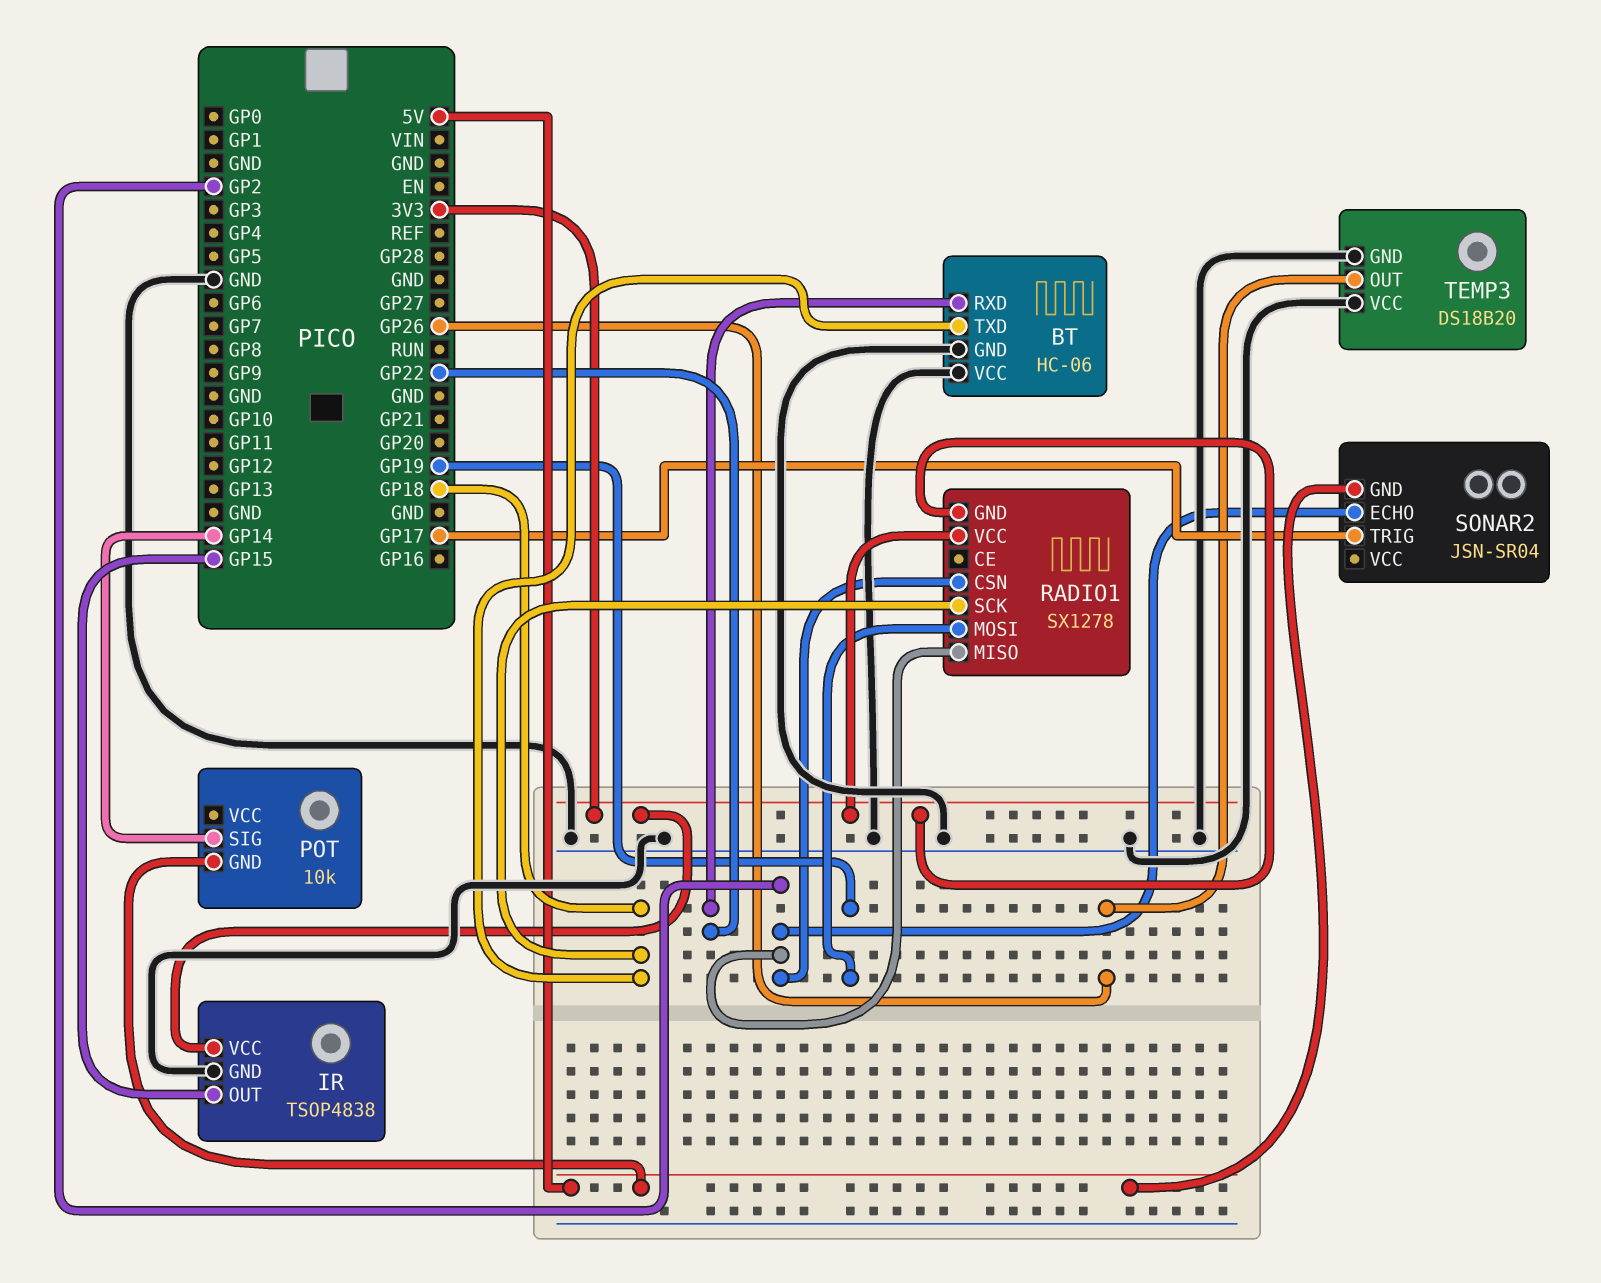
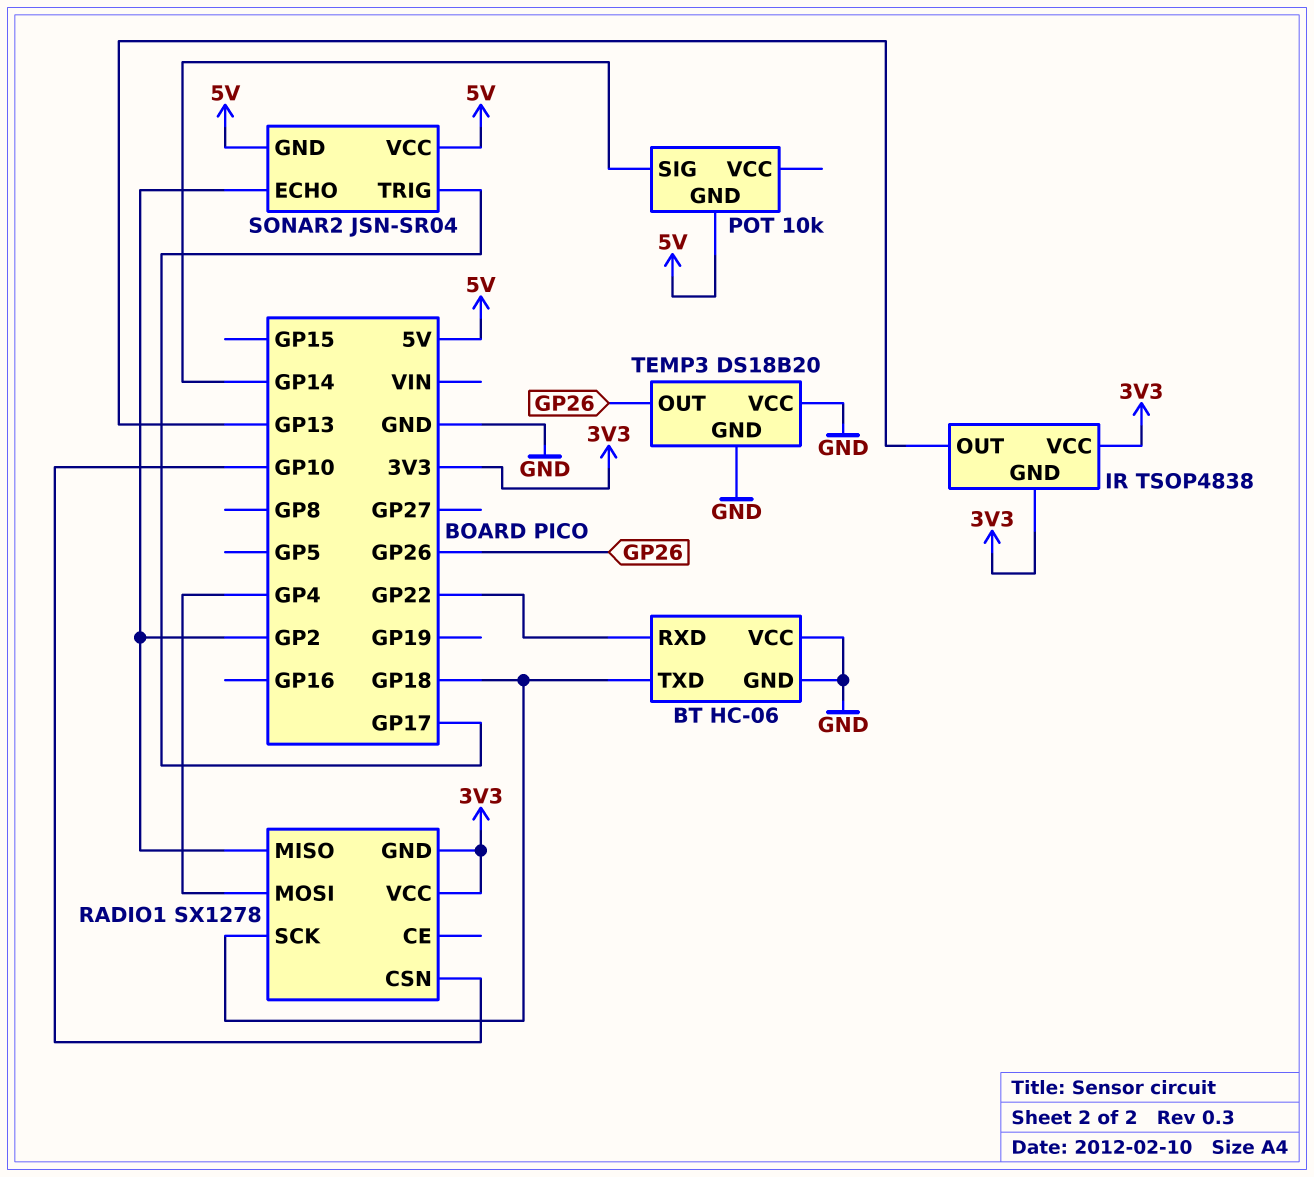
IR pin GND: GND -> 3V3
IR pin OUT: GP15 -> GP13
RADIO1 pin CSN: GP2 -> GP10
RADIO1 pin MOSI: GP19 -> GP4
SONAR2 pin VCC: none -> 5V

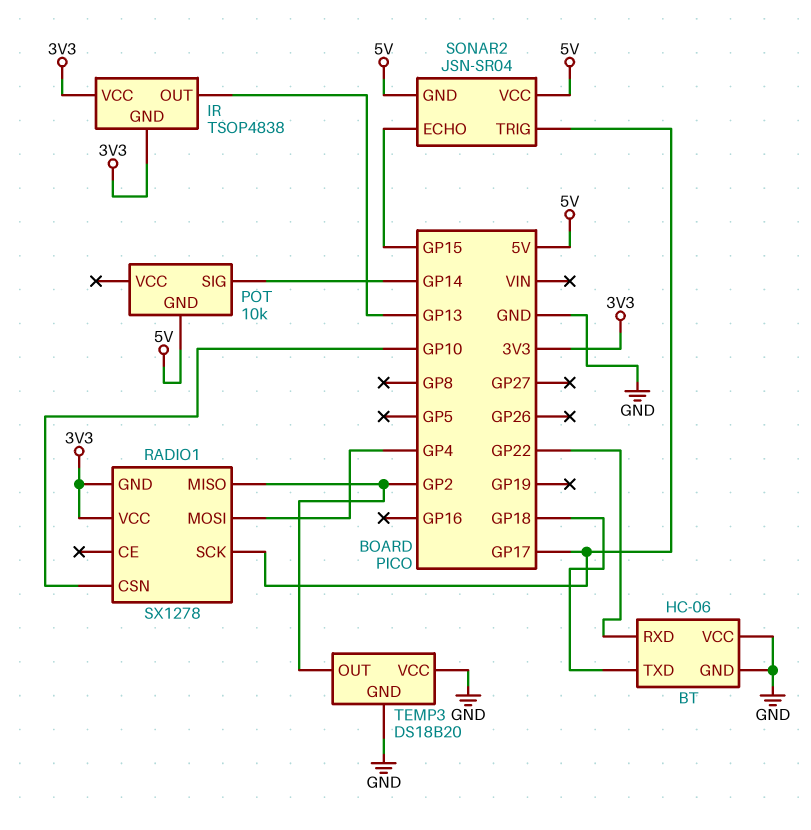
RADIO1 pin SCK: GP18 -> GP17
SONAR2 pin ECHO: GP2 -> GP15
TEMP3 pin OUT: GP26 -> GP2

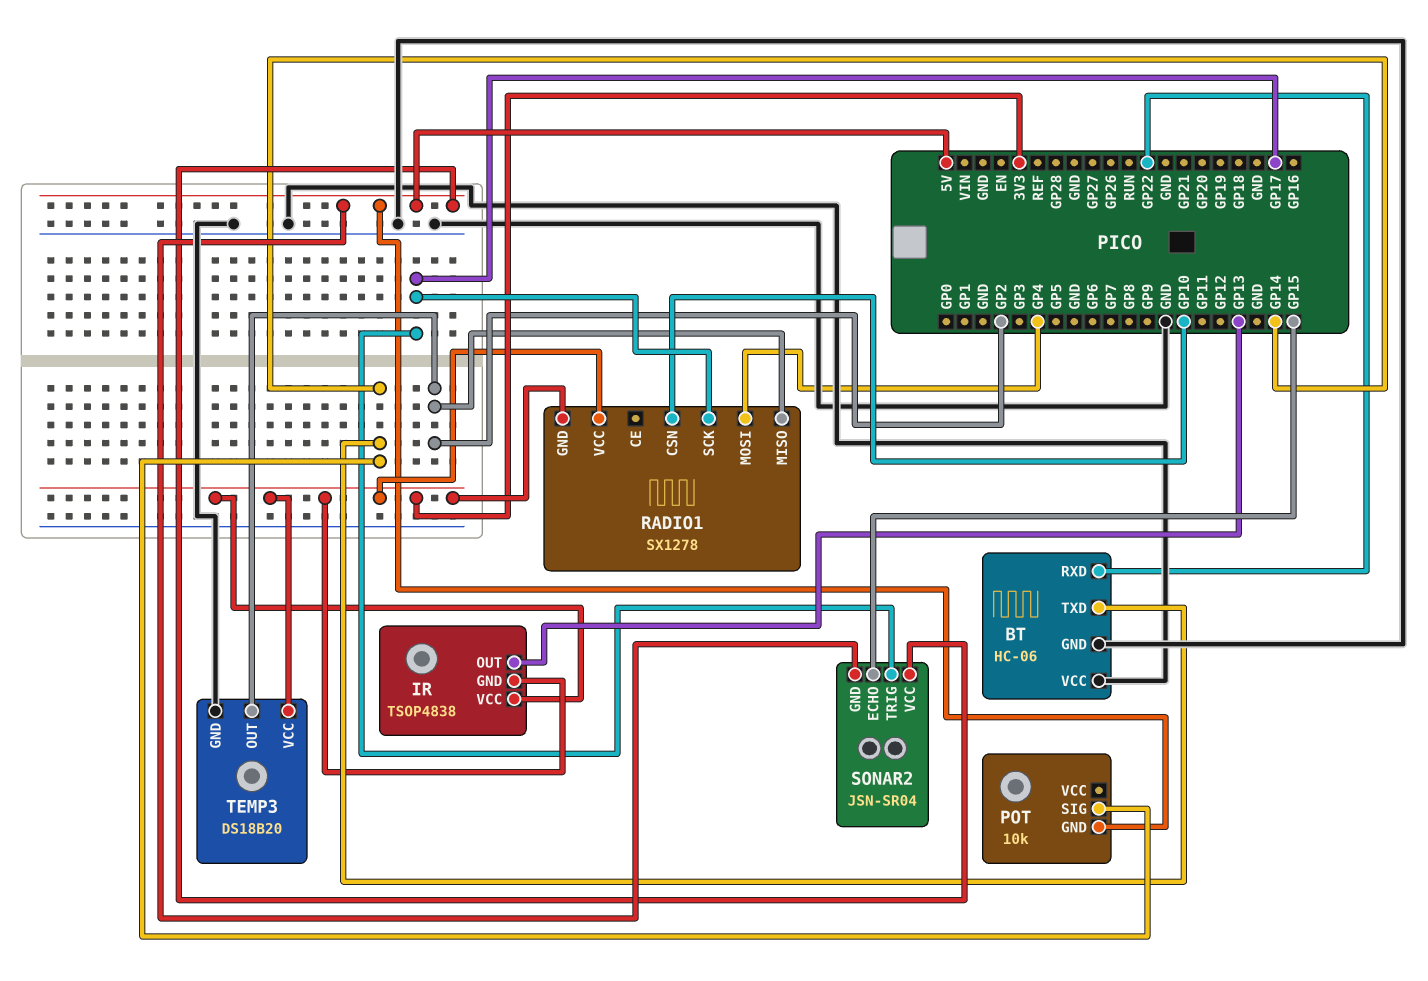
BT pin TXD: GP18 -> GP14
TEMP3 pin VCC: GND -> 3V3

